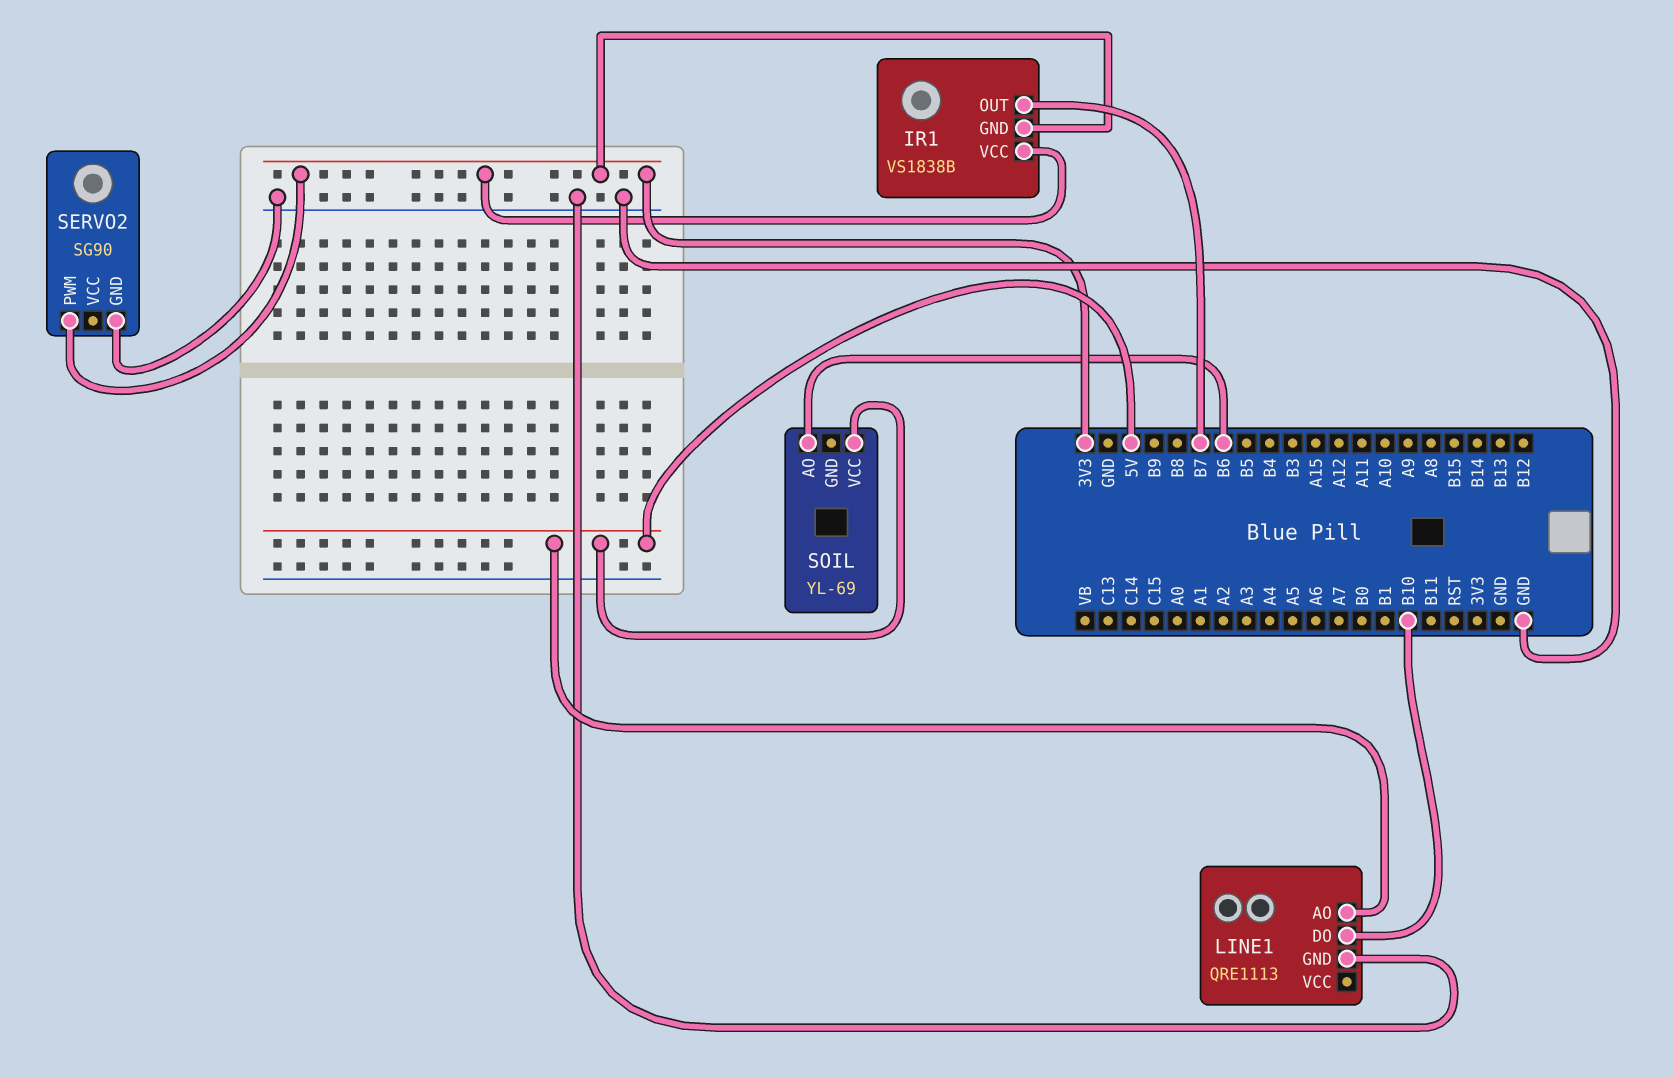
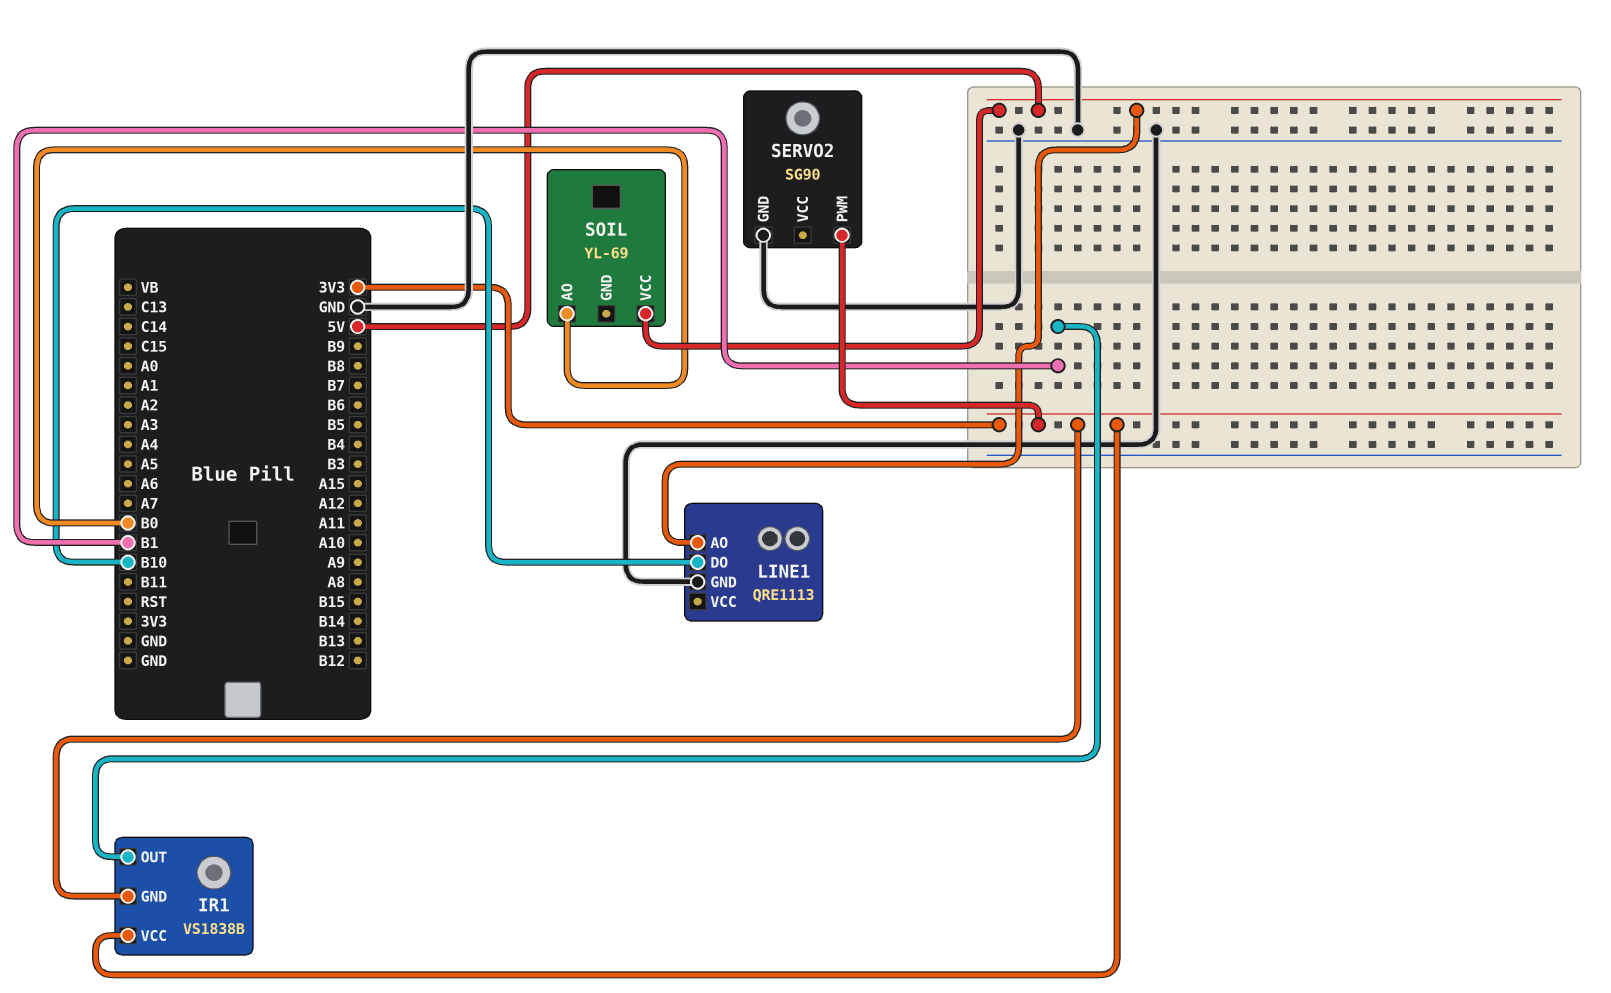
IR1 pin OUT: B7 -> B1
SOIL pin AO: B6 -> B0

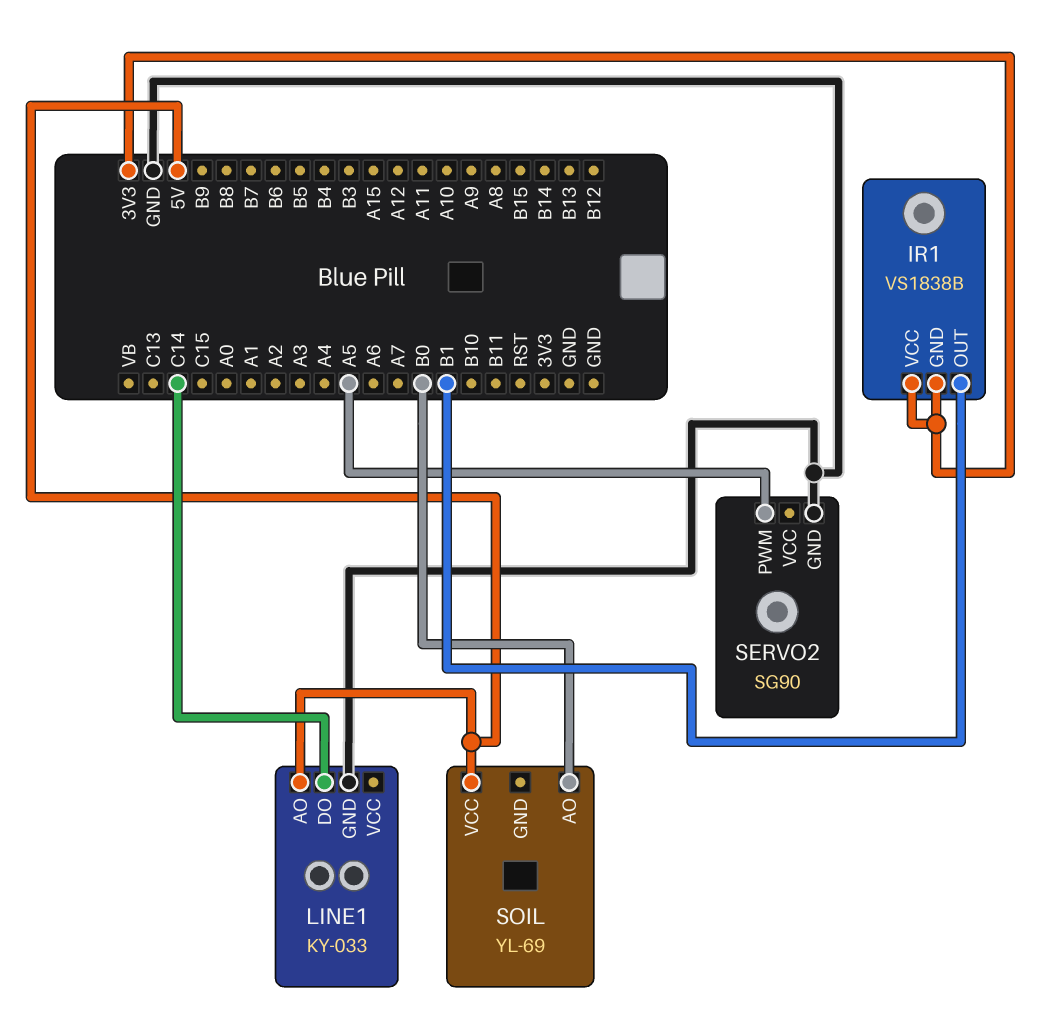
LINE1: QRE1113 -> KY-033
LINE1 pin DO: B10 -> C14
SERVO2 pin PWM: 3V3 -> A5

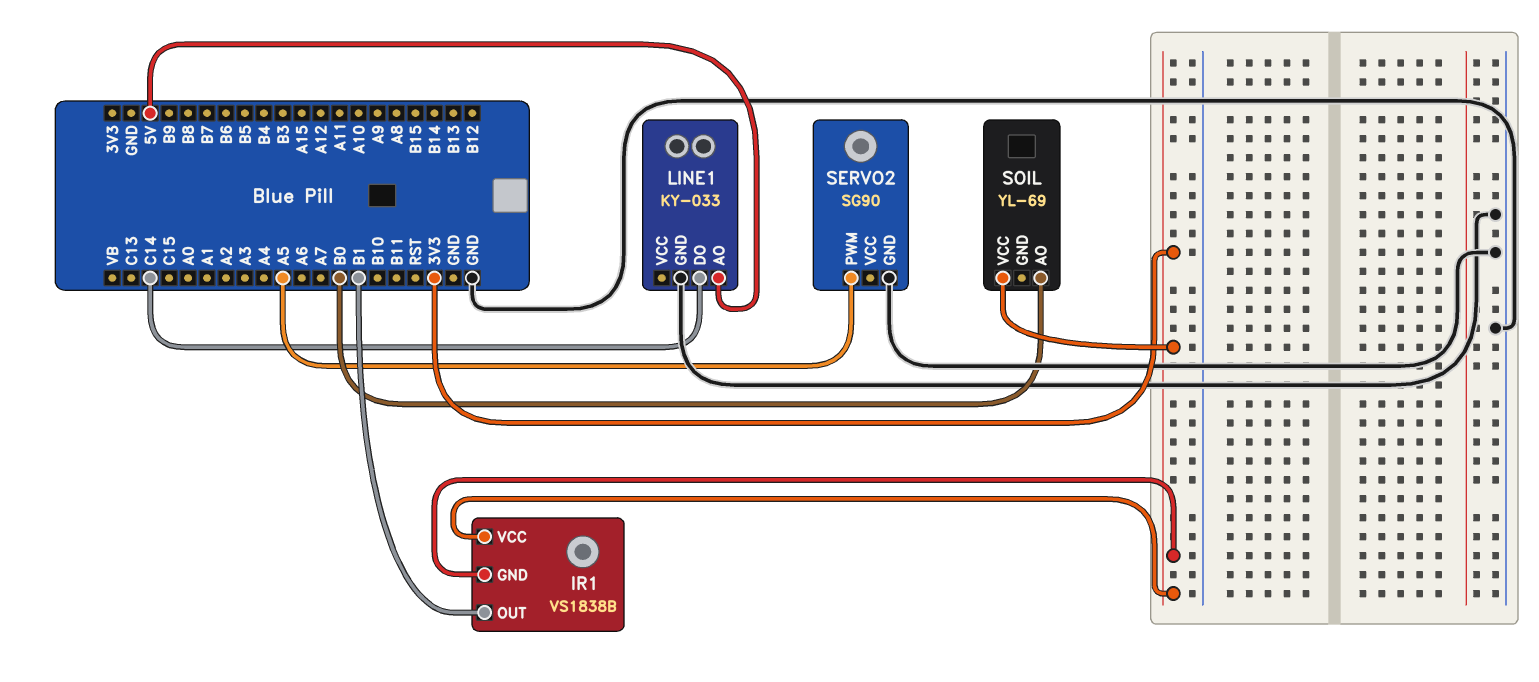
SOIL pin VCC: 5V -> 3V3

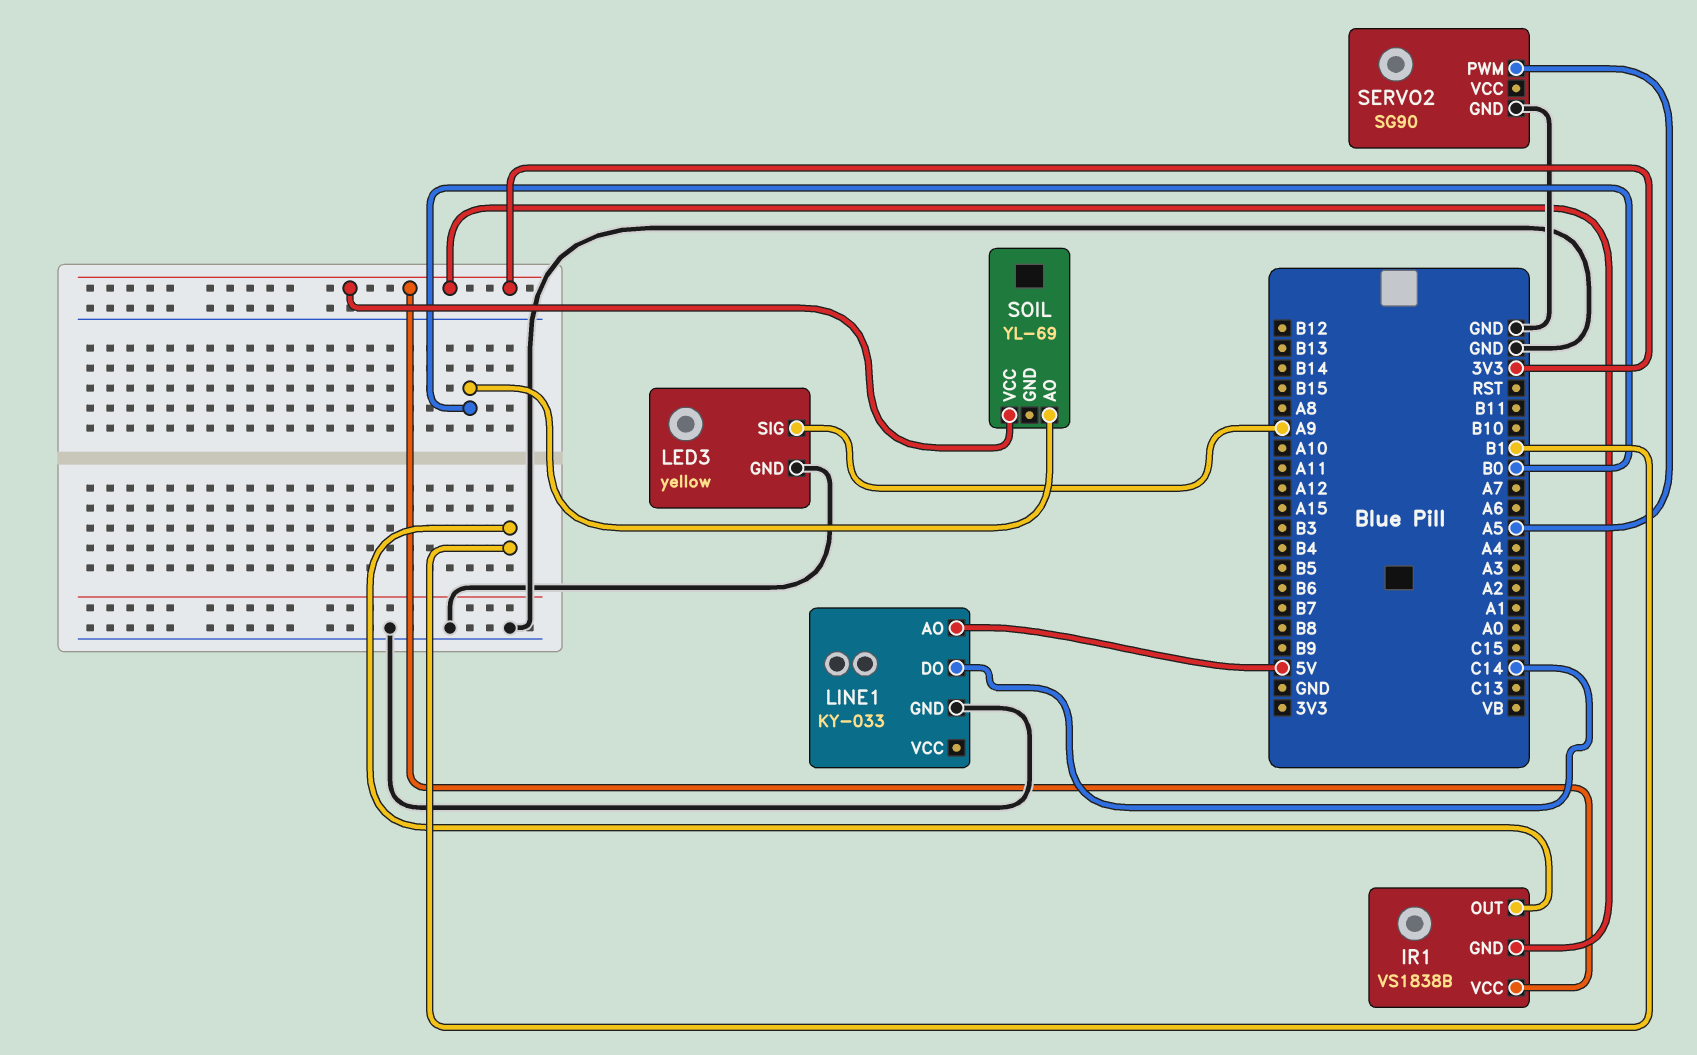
LED3: none -> yellow
LED3 pin GND: none -> GND
LED3 pin SIG: none -> A9

